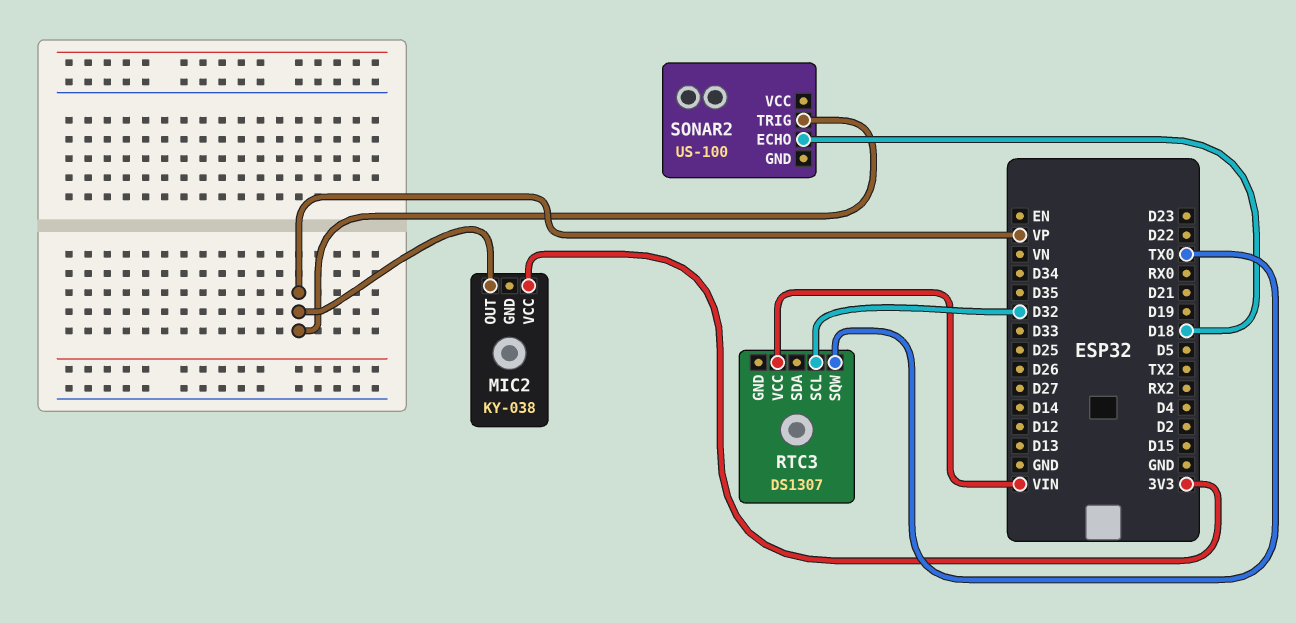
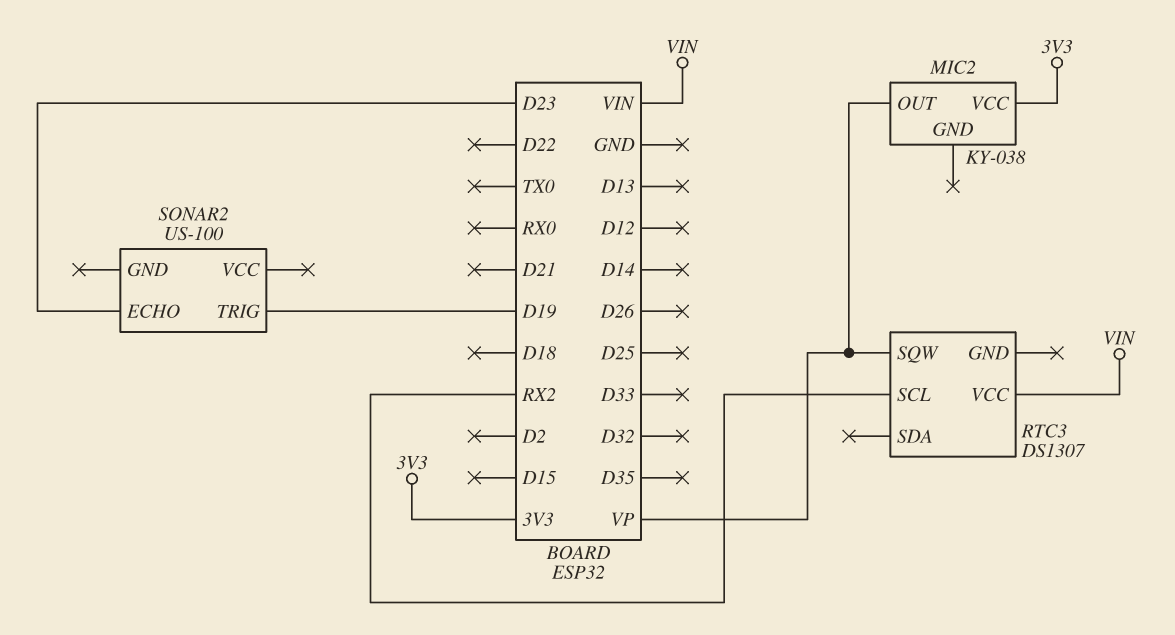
RTC3 pin SCL: D32 -> RX2
RTC3 pin SQW: TX0 -> VP
SONAR2 pin ECHO: D18 -> D23
SONAR2 pin TRIG: VP -> D19

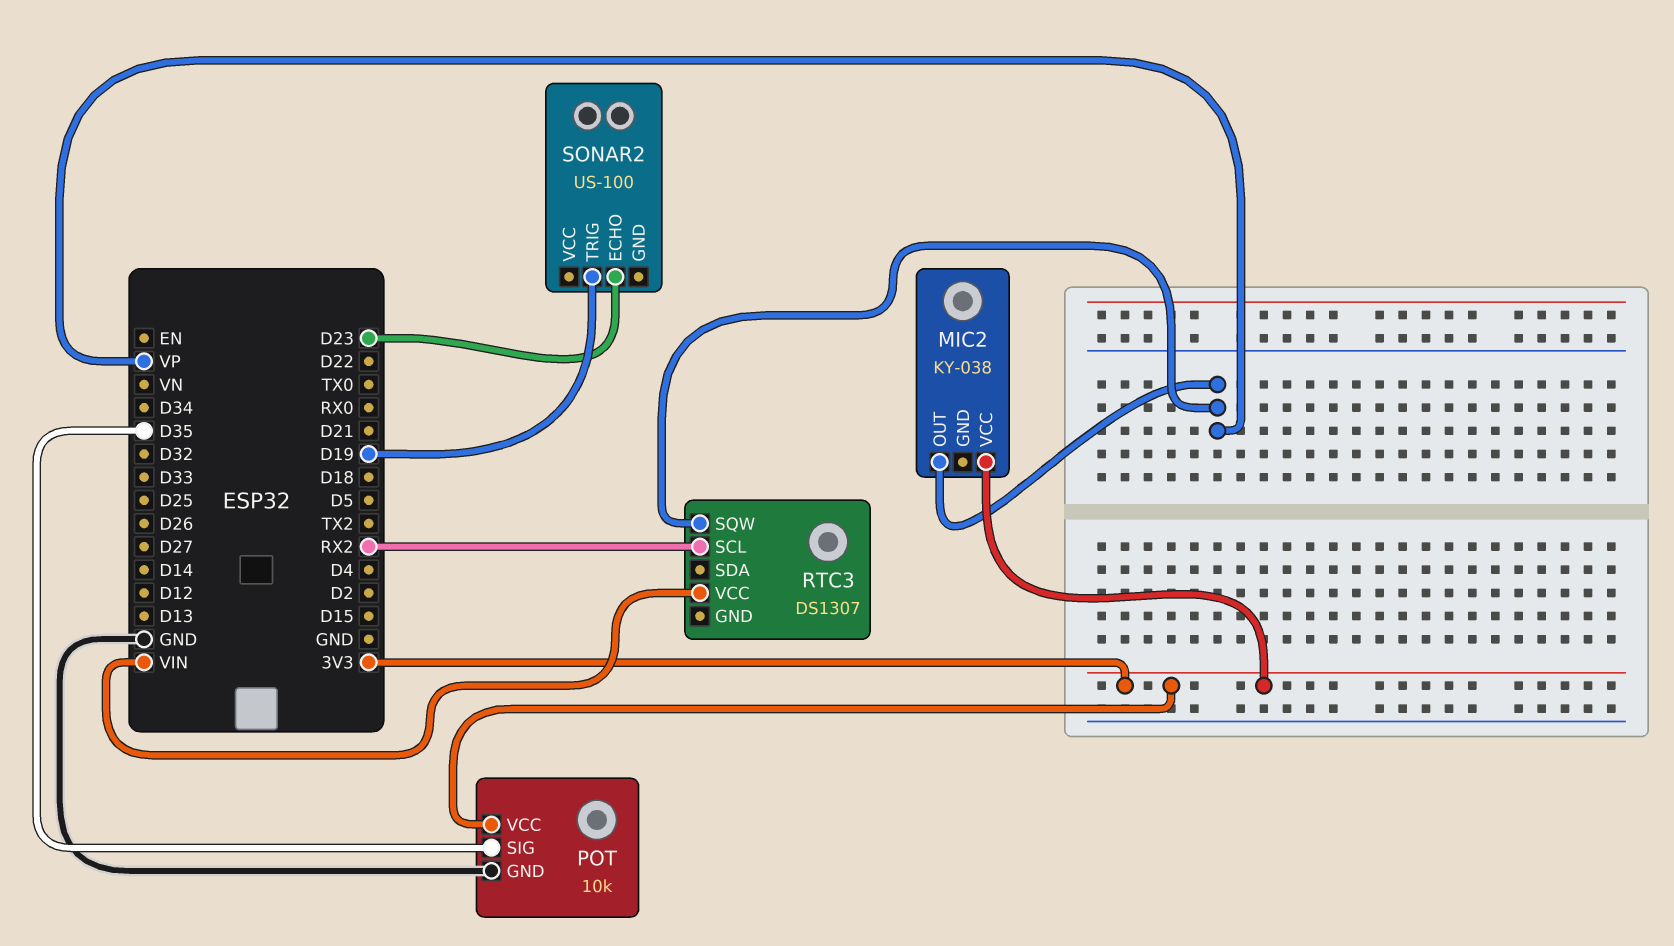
POT: none -> 10k
POT pin GND: none -> GND
POT pin SIG: none -> D35
POT pin VCC: none -> 3V3

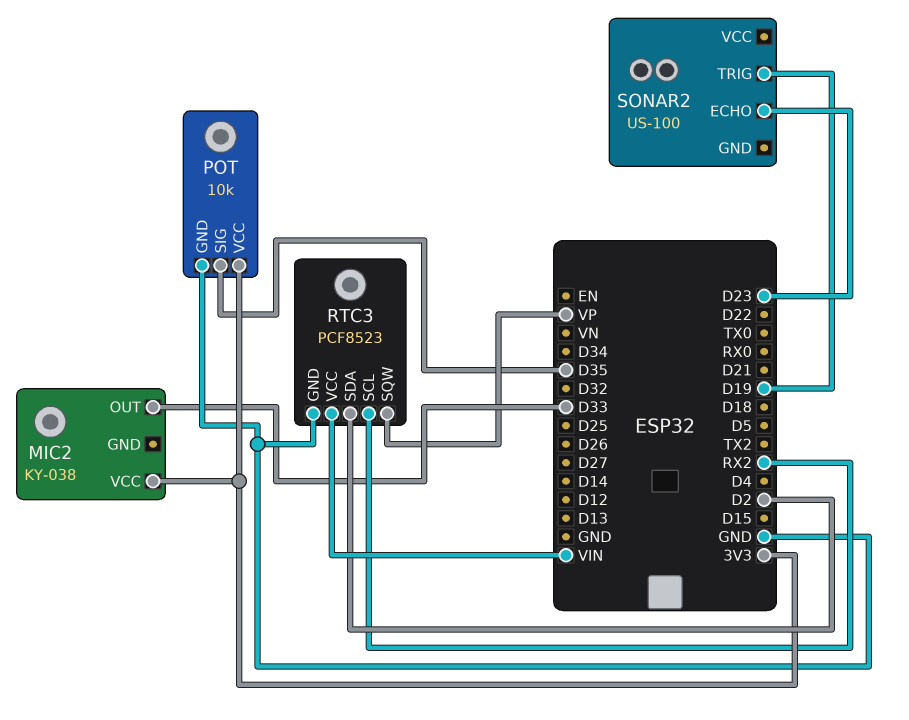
MIC2 pin OUT: VP -> D33
RTC3: DS1307 -> PCF8523
RTC3 pin GND: none -> GND
RTC3 pin SDA: none -> D2

